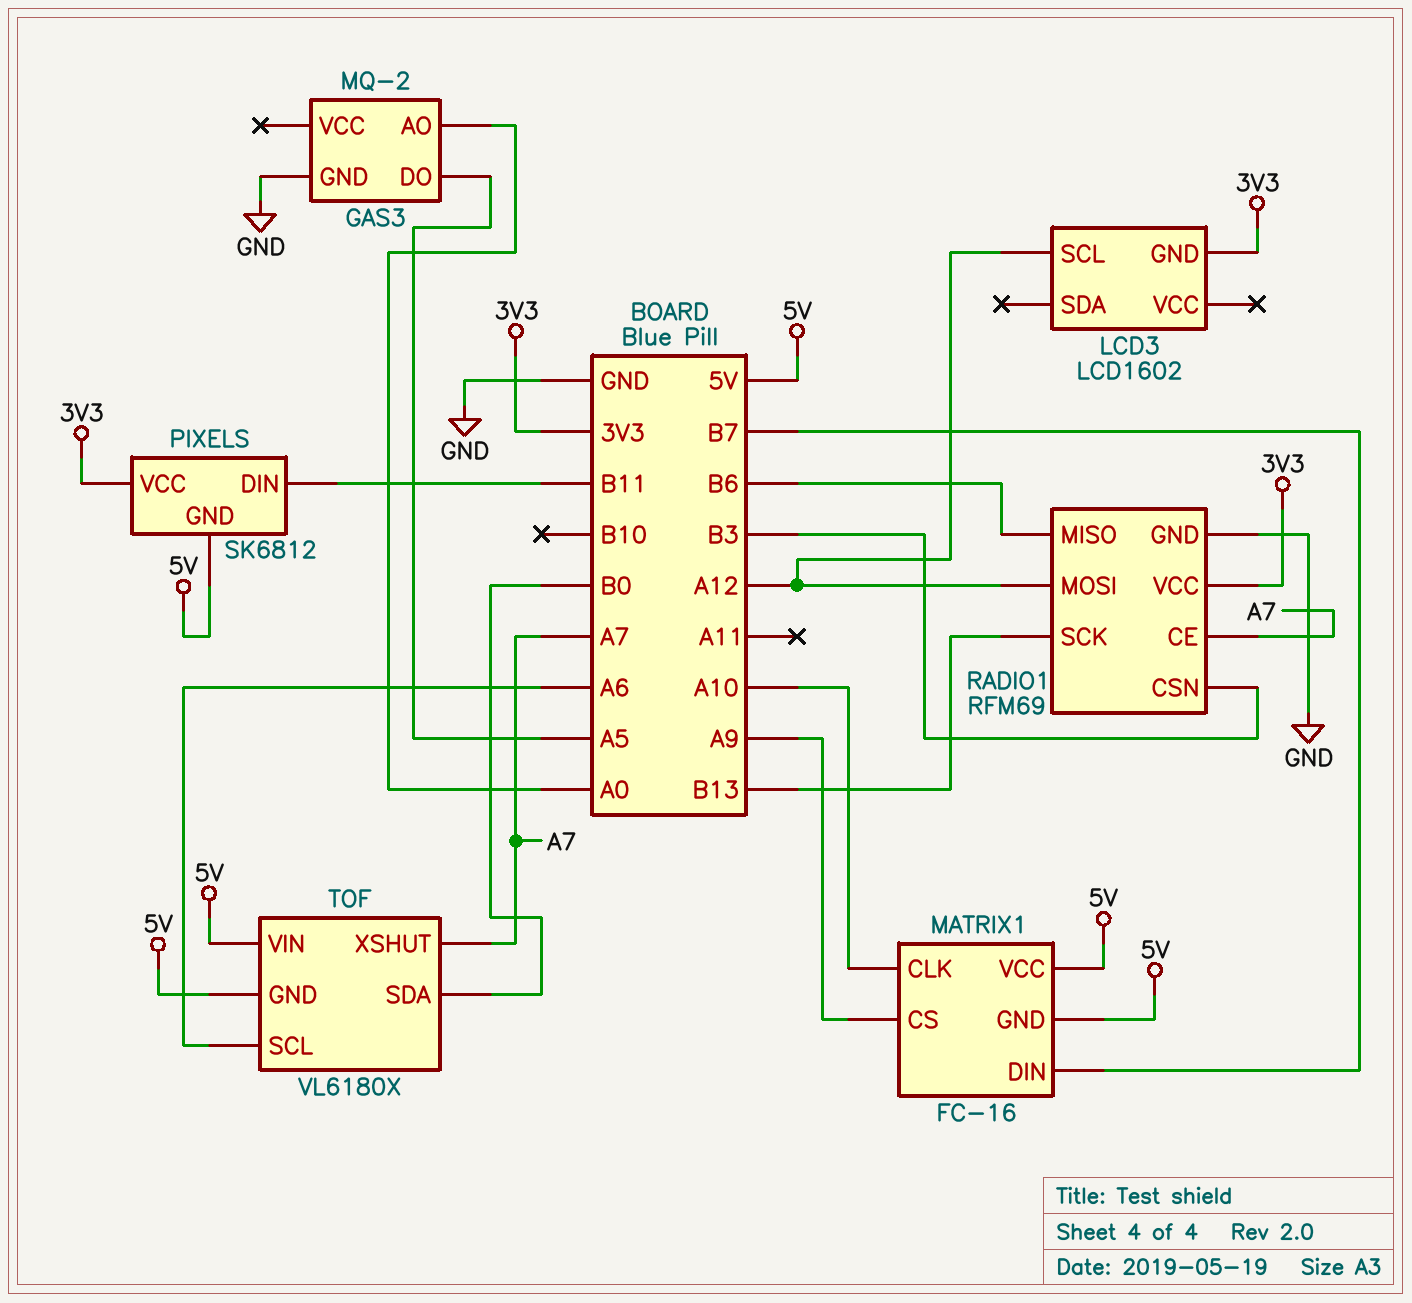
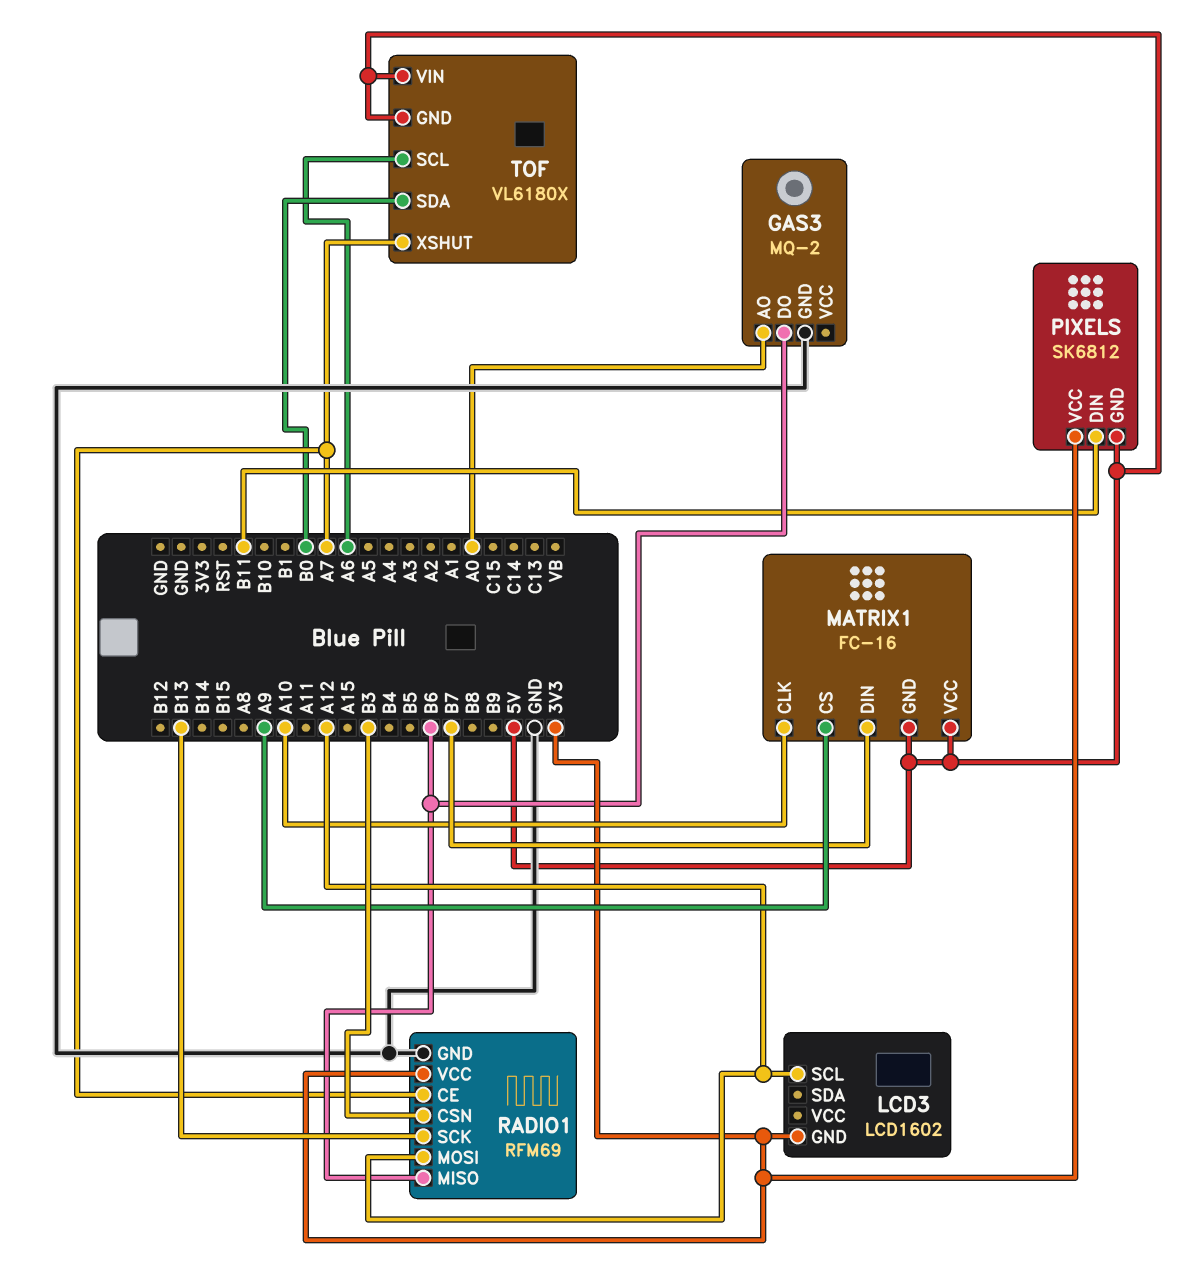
GAS3 pin DO: A5 -> B6

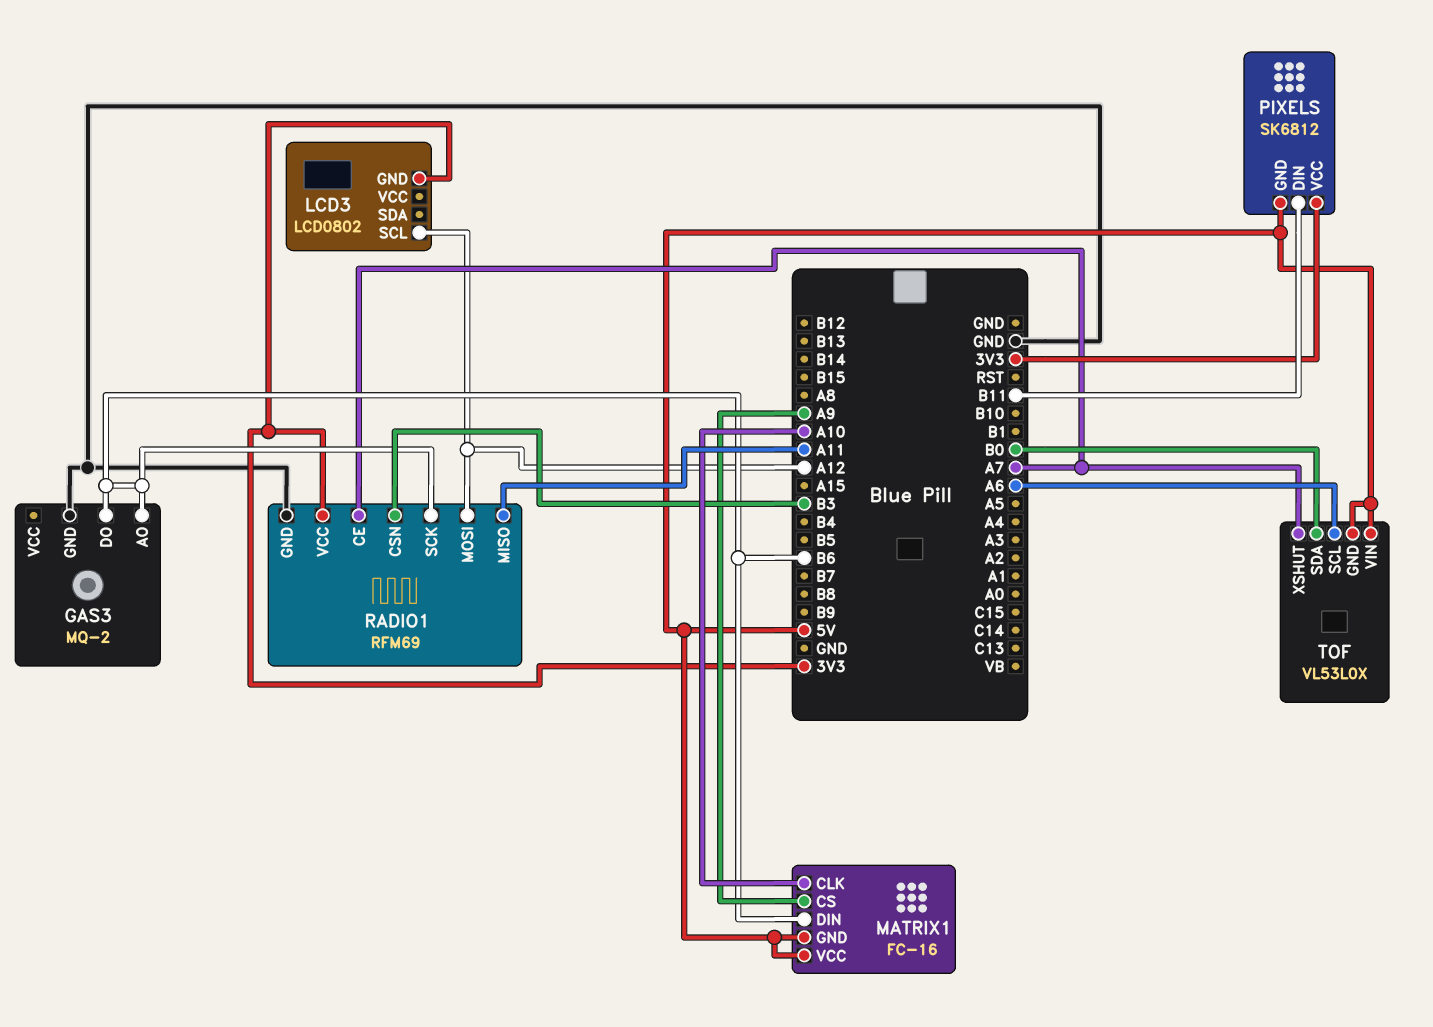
GAS3 pin AO: A0 -> B6
LCD3: LCD1602 -> LCD0802
MATRIX1 pin DIN: B7 -> B6
RADIO1 pin MISO: B6 -> A11
RADIO1 pin SCK: B13 -> B6
TOF: VL6180X -> VL53L0X

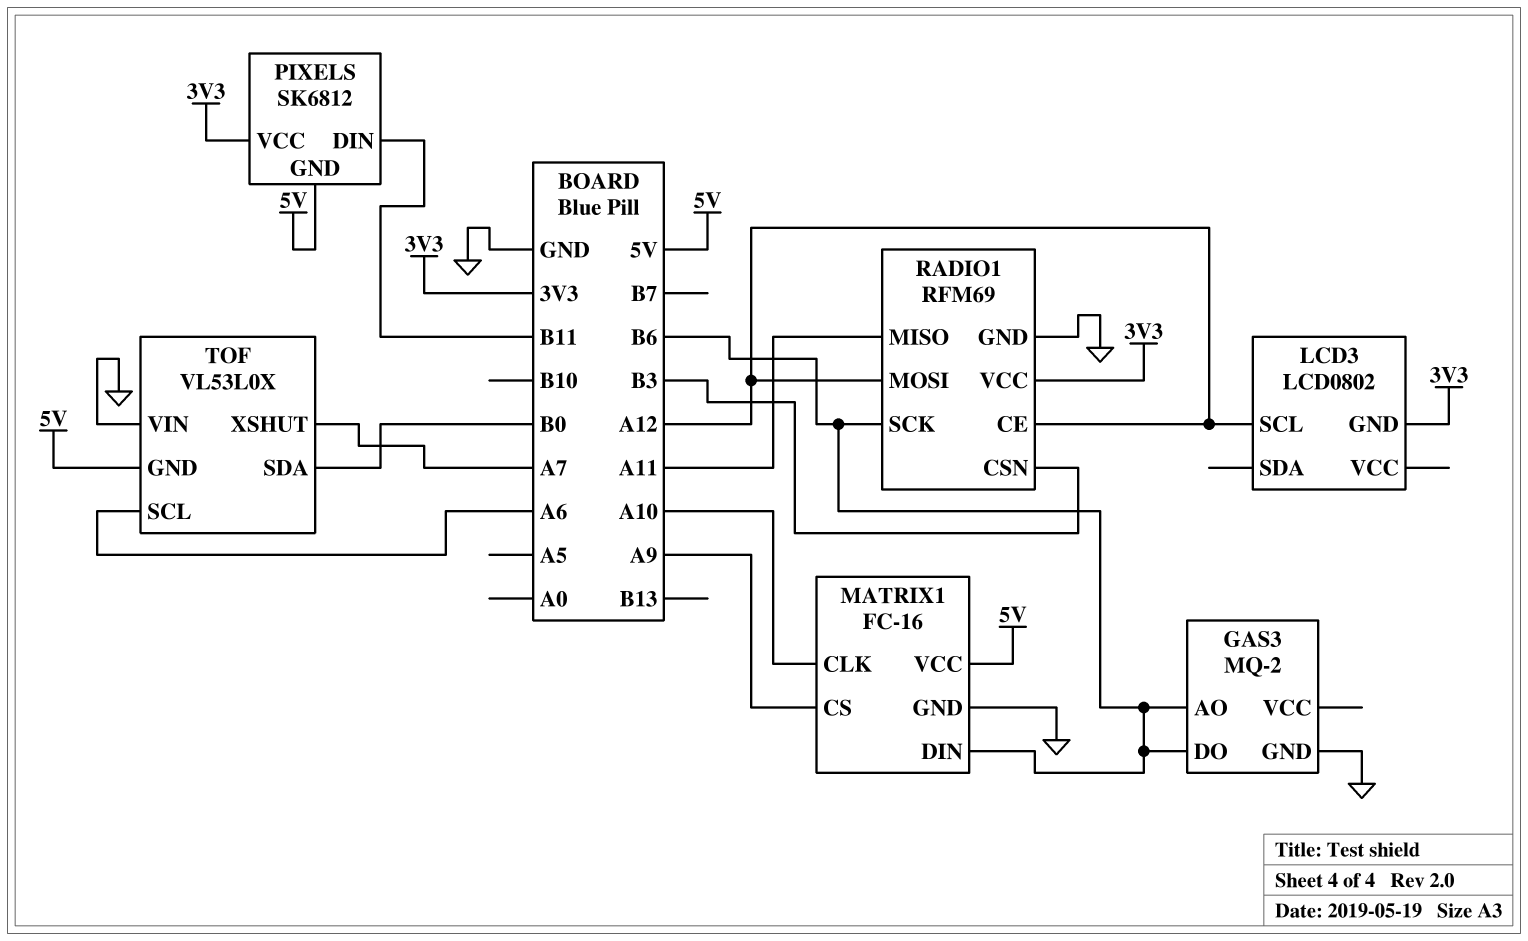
MATRIX1 pin GND: 5V -> GND
RADIO1 pin CE: A7 -> A12
TOF pin VIN: 5V -> GND

